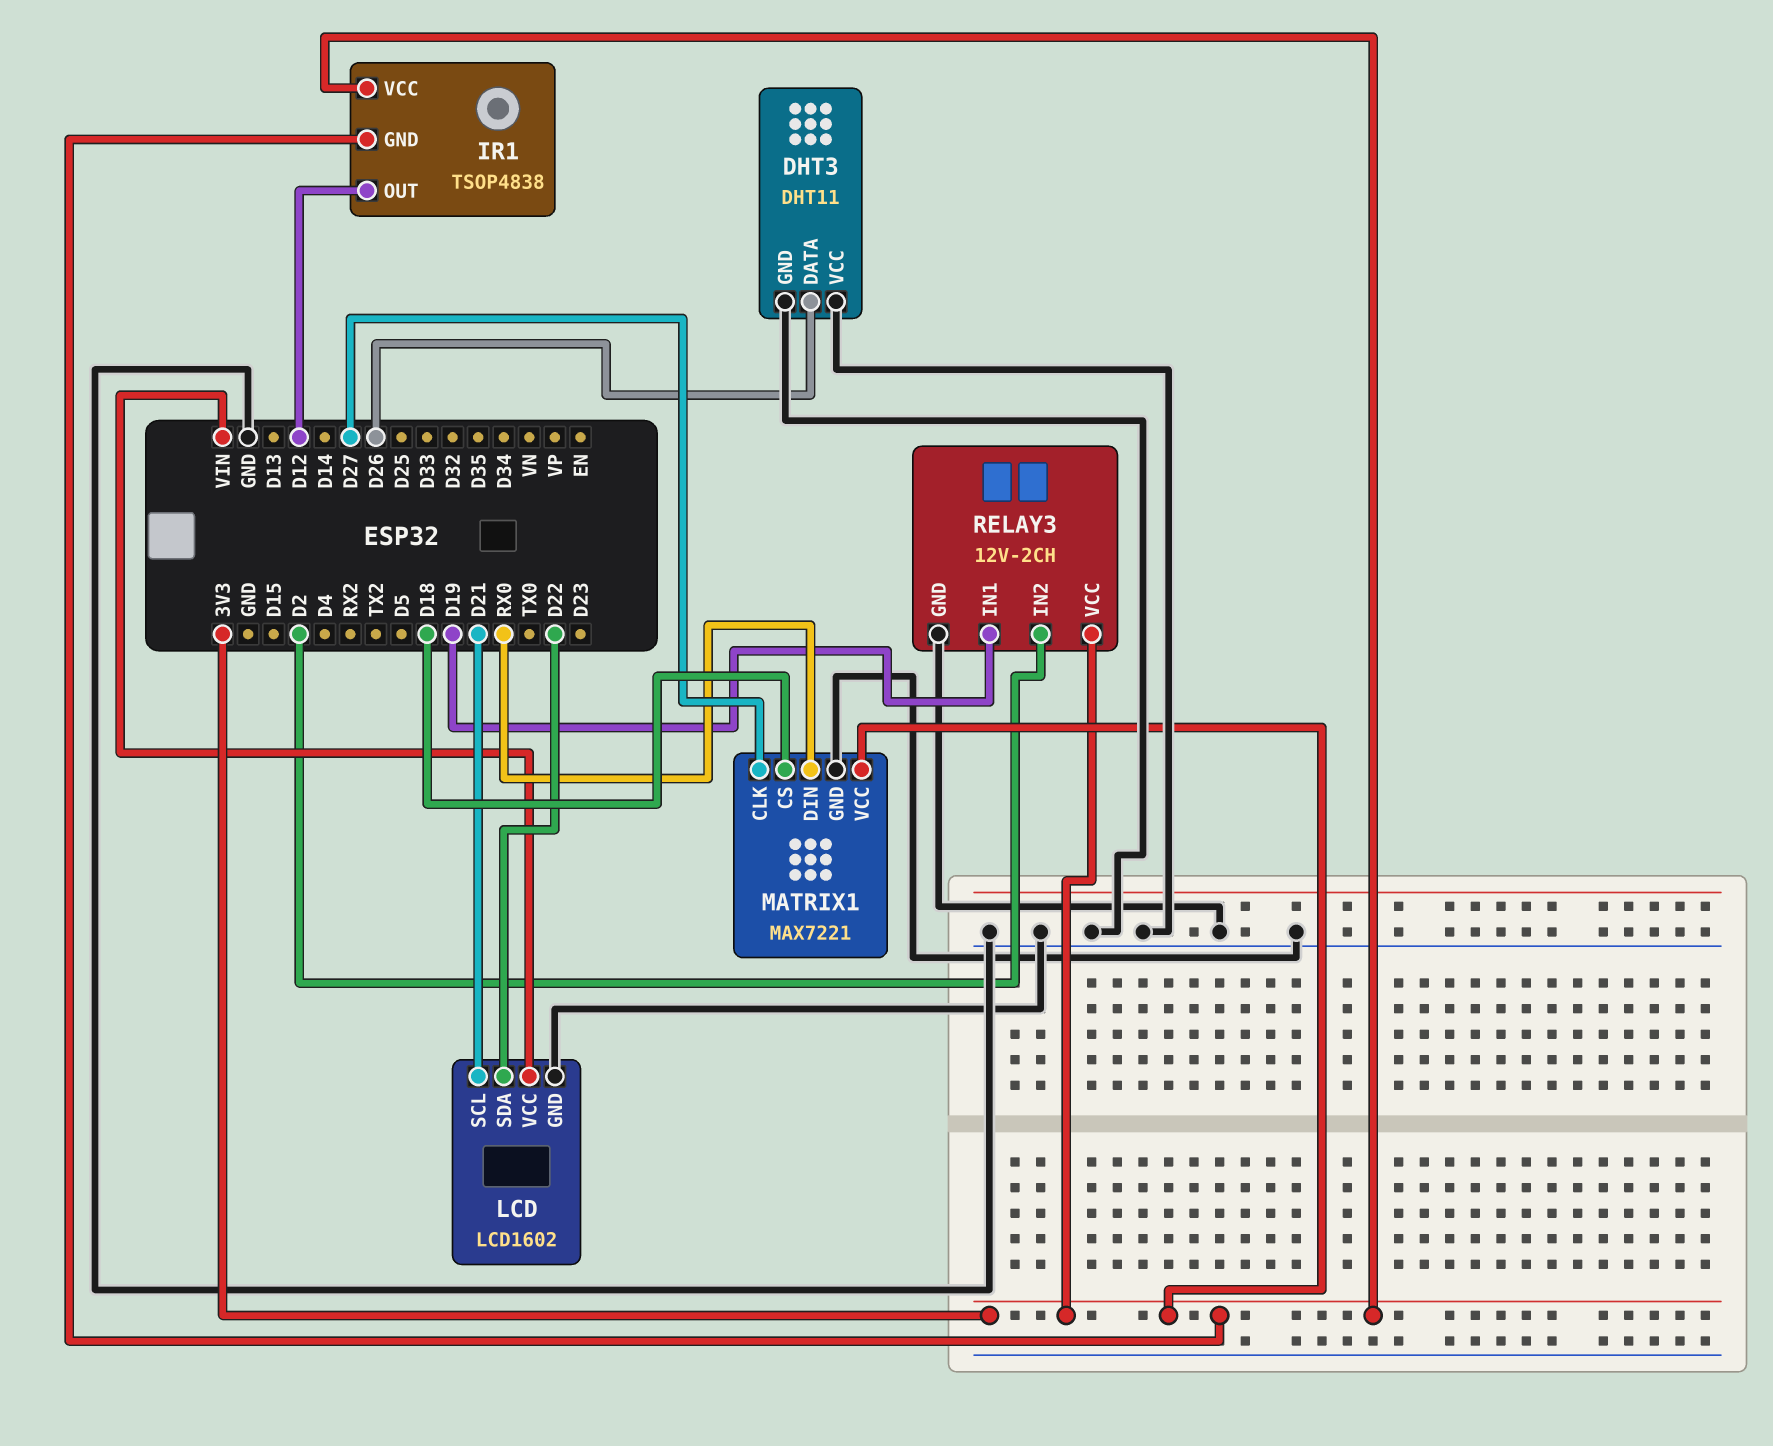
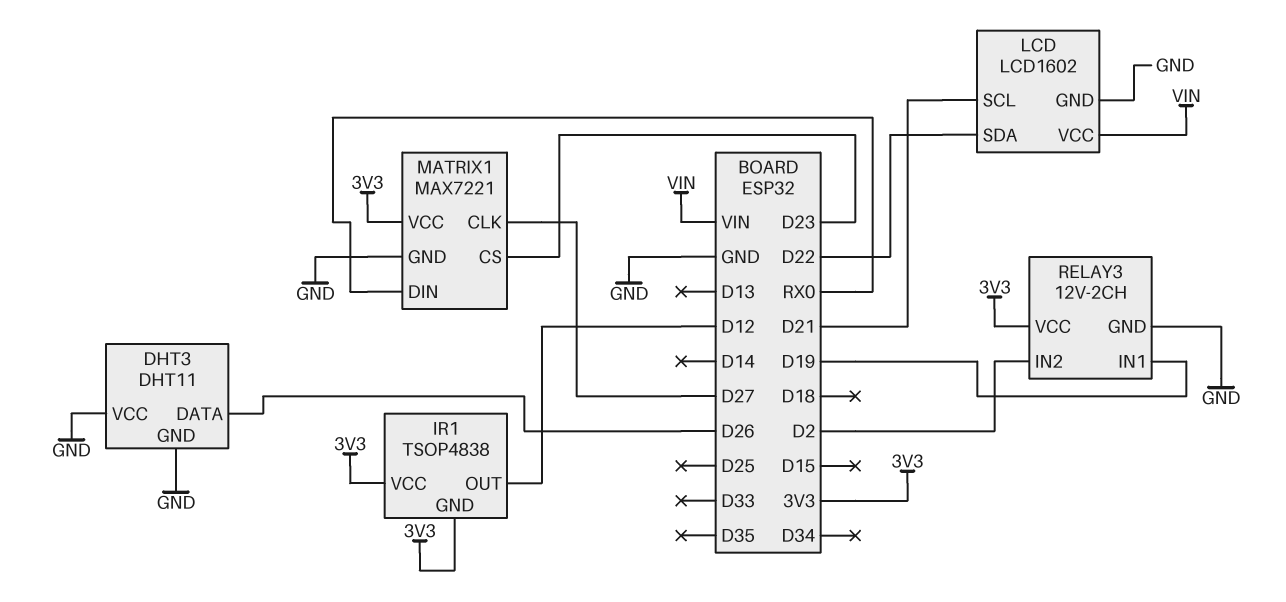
MATRIX1 pin CS: D18 -> D23

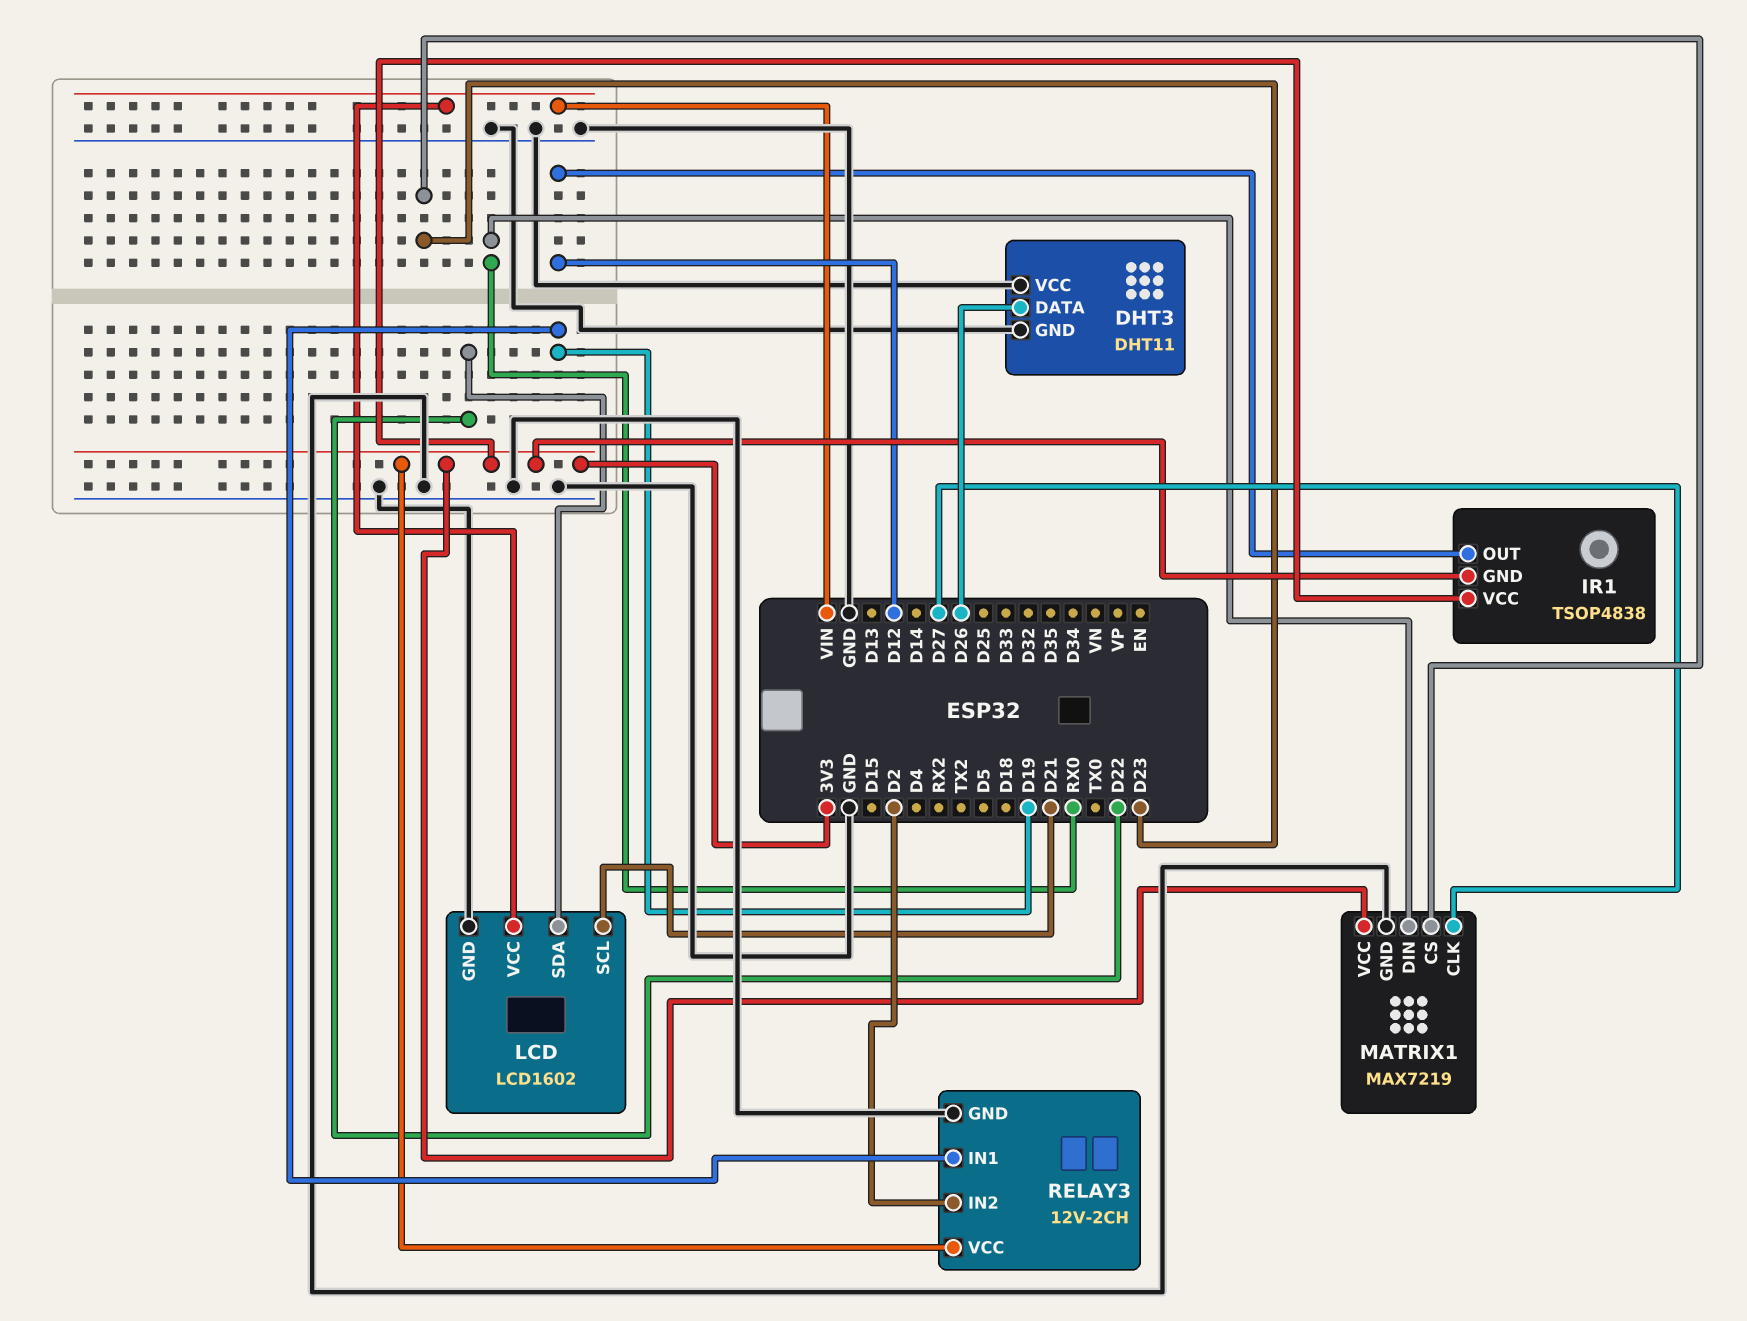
MATRIX1: MAX7221 -> MAX7219

